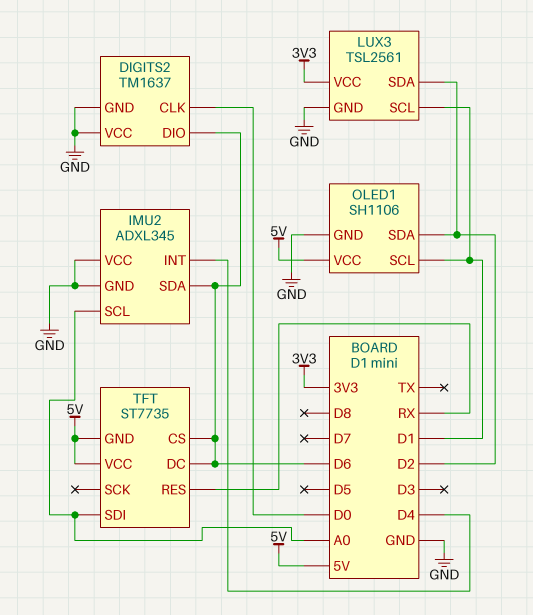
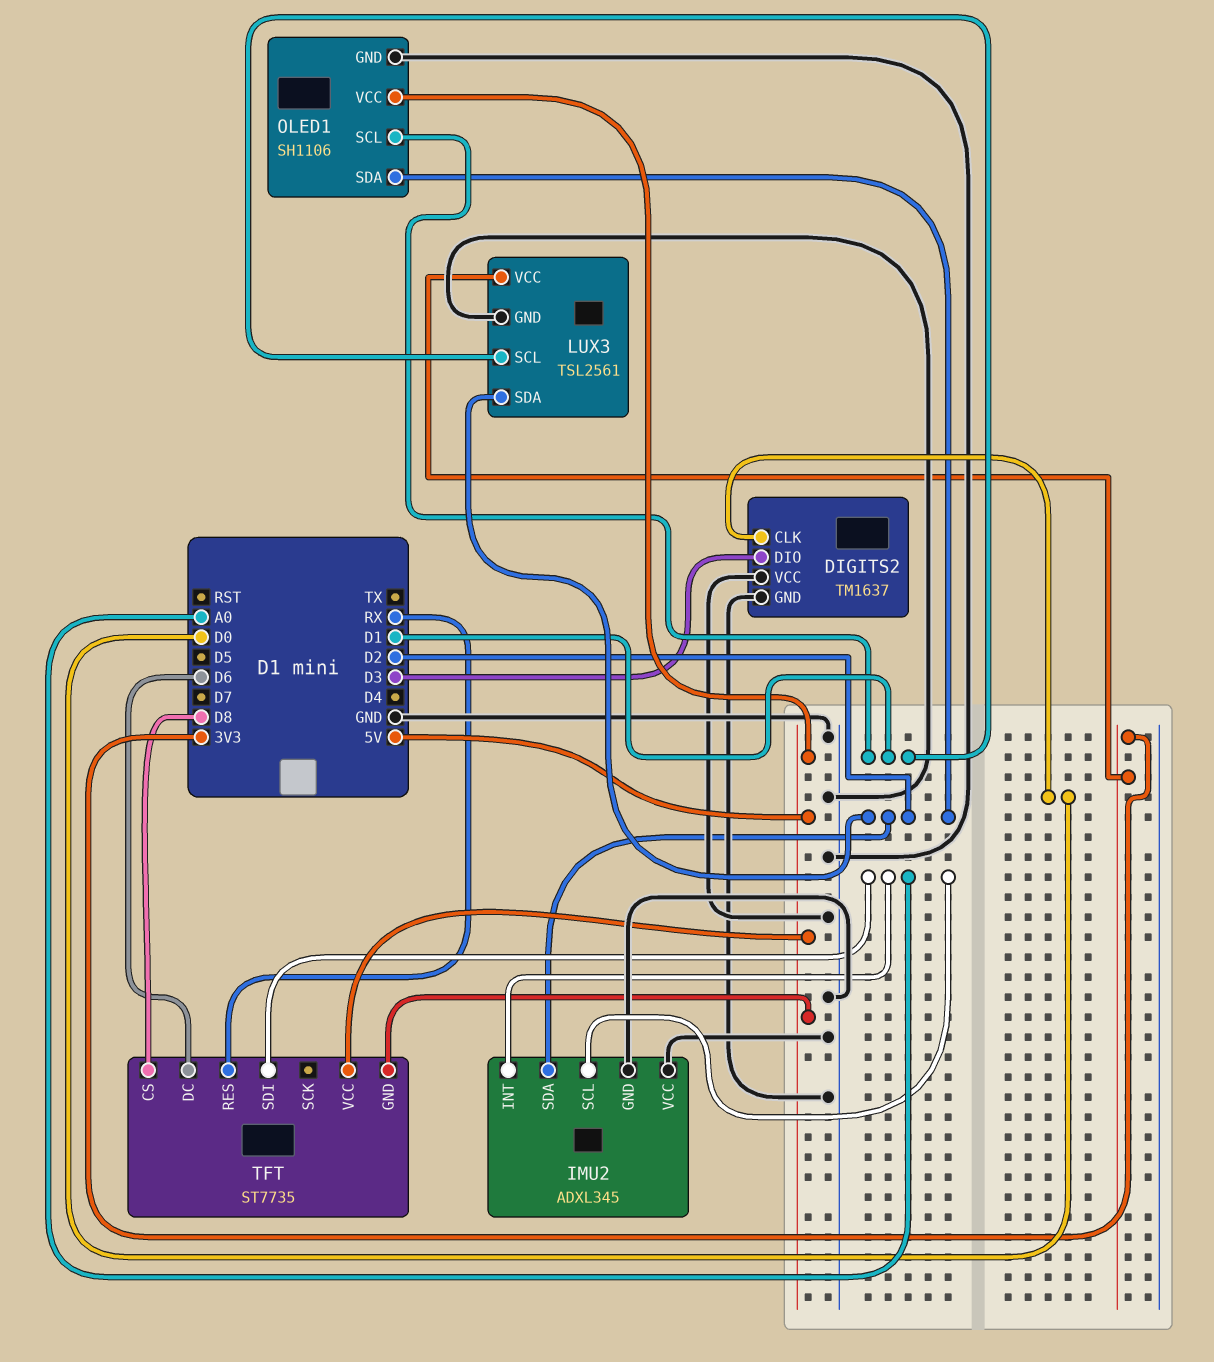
DIGITS2 pin DIO: D6 -> D3
IMU2 pin INT: D4 -> A0
IMU2 pin SDA: D6 -> D2
TFT pin CS: D6 -> D8

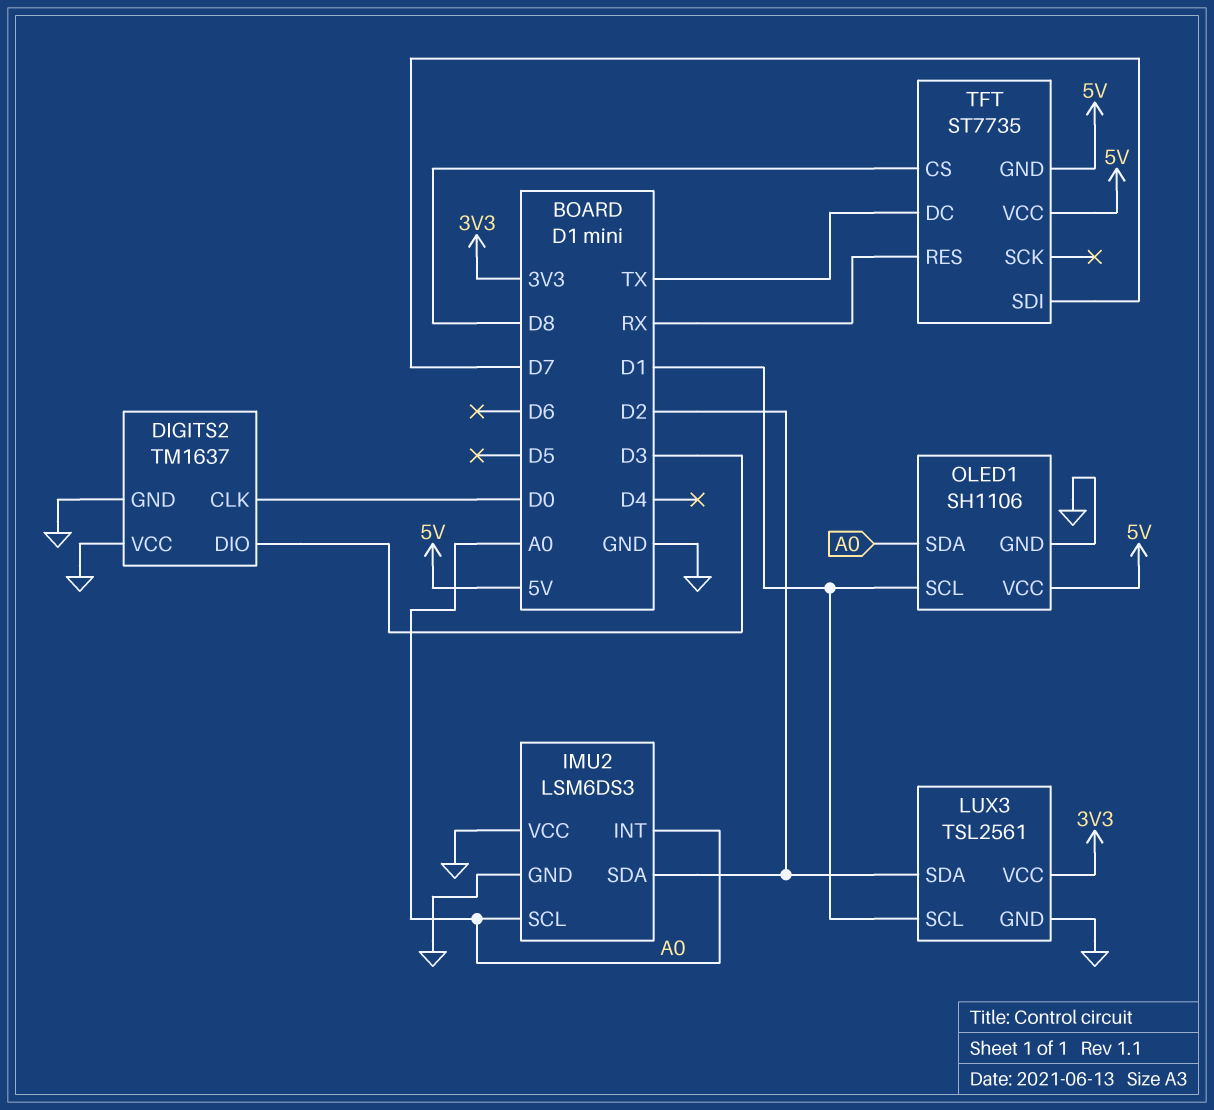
IMU2: ADXL345 -> LSM6DS3
OLED1 pin SDA: D2 -> A0
TFT pin DC: D6 -> TX
TFT pin SDI: A0 -> D7

